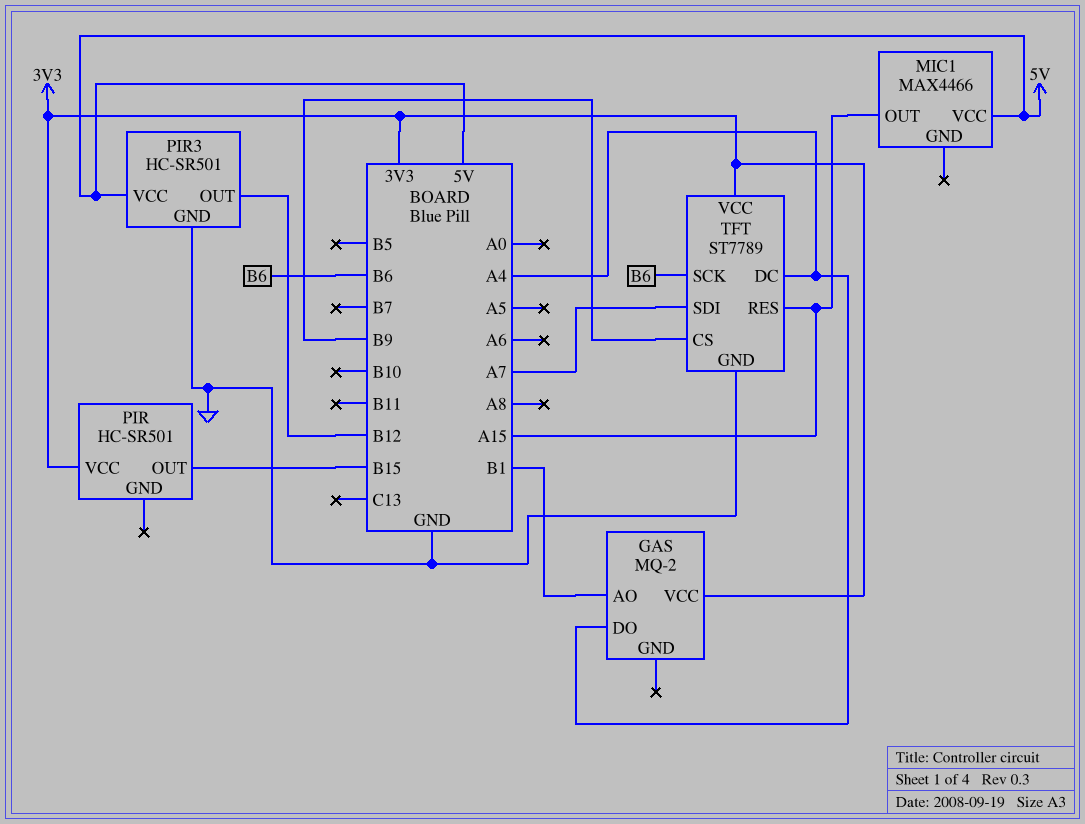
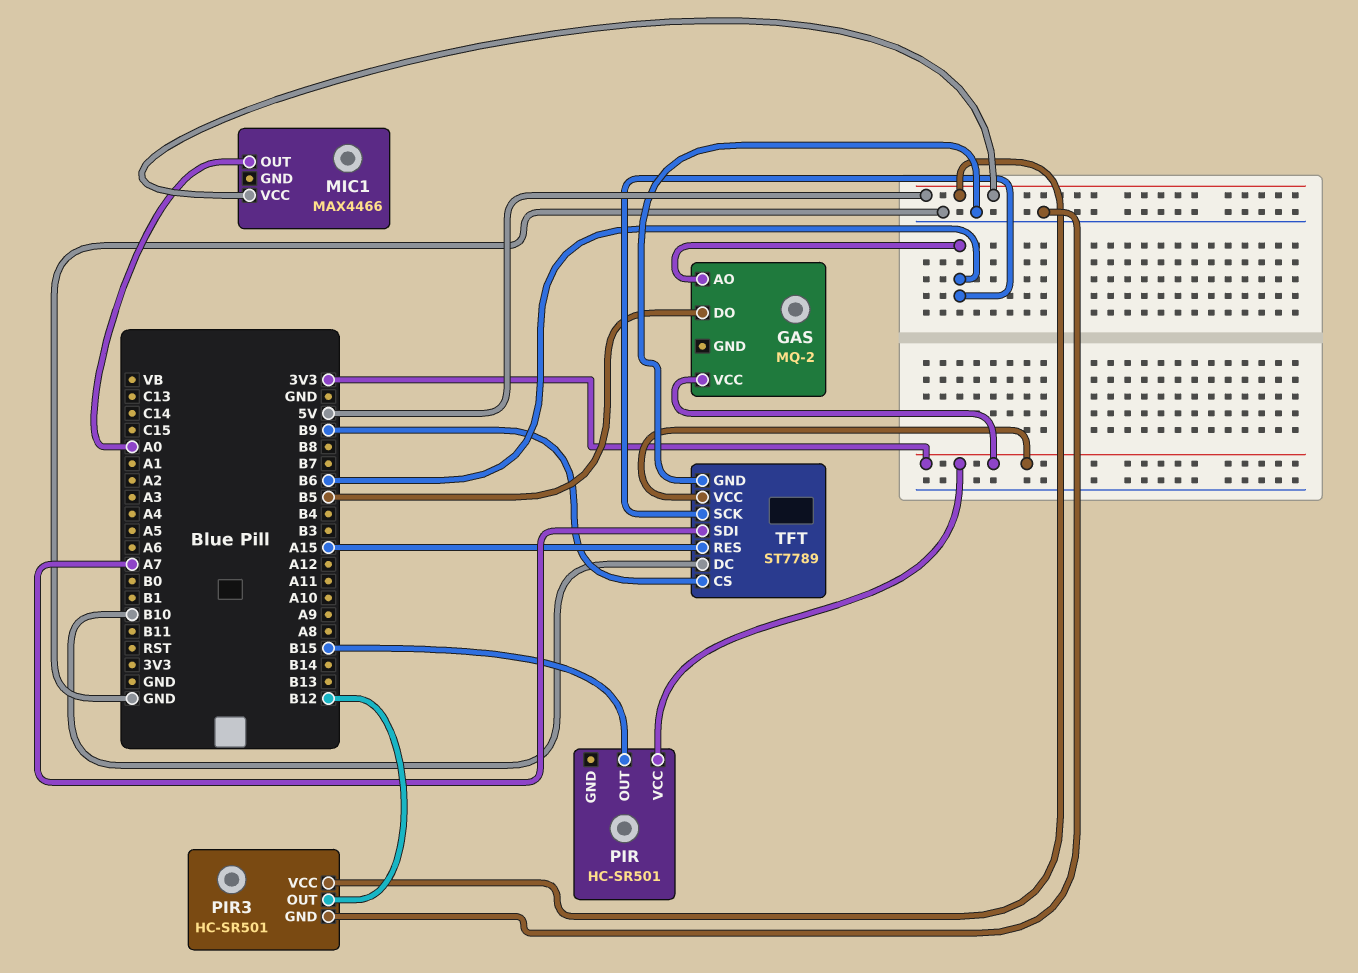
GAS pin AO: B1 -> B6
GAS pin DO: A4 -> B5
MIC1 pin OUT: A15 -> A0
TFT pin DC: A4 -> B10

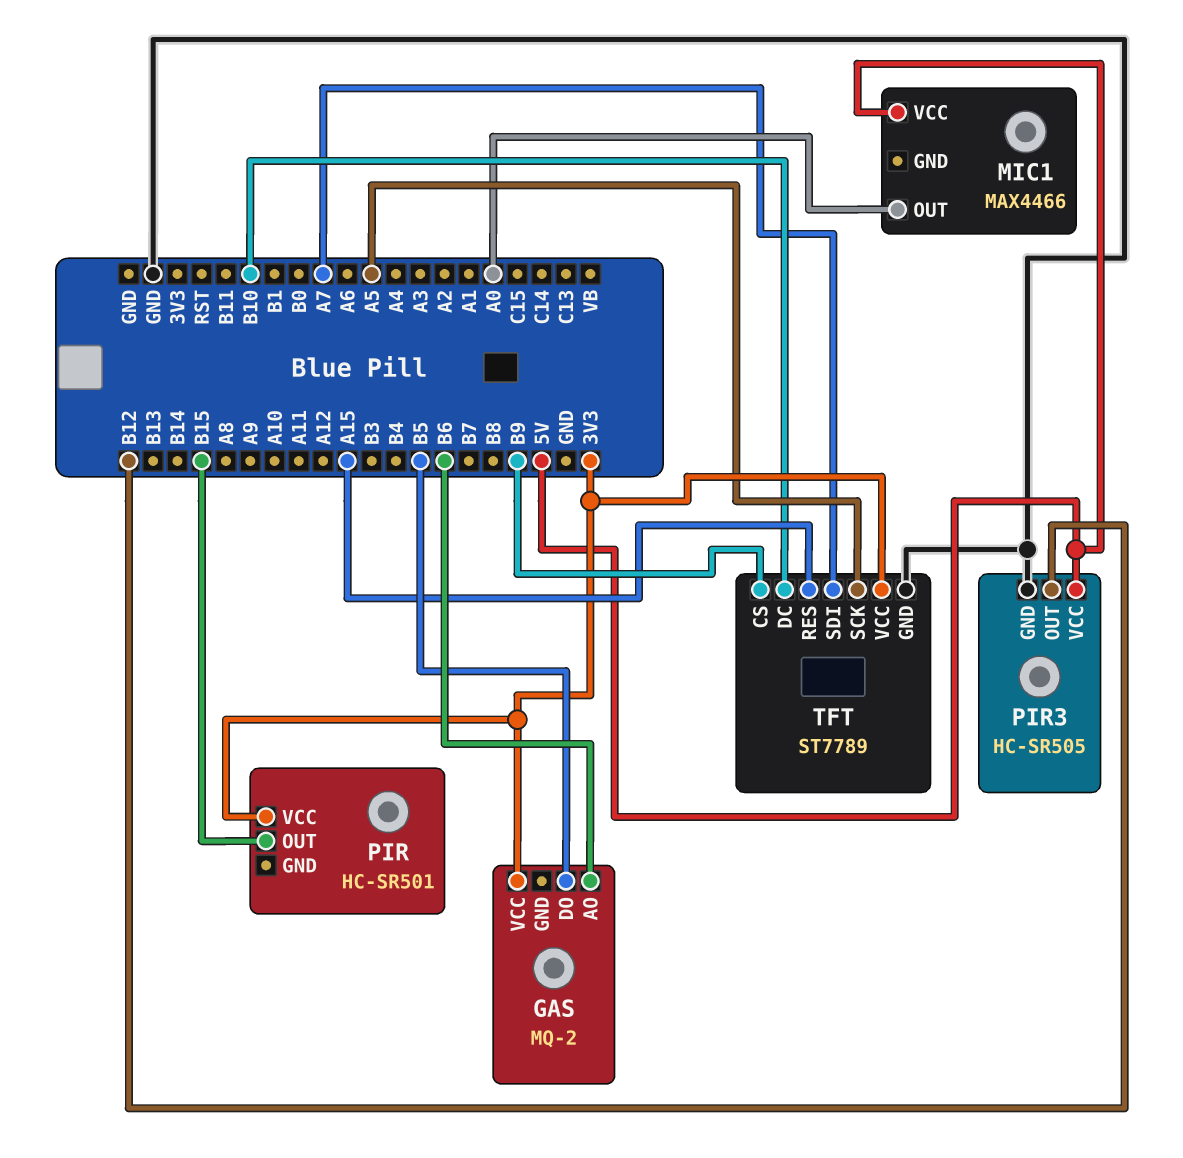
PIR3: HC-SR501 -> HC-SR505
TFT pin SCK: B6 -> A5

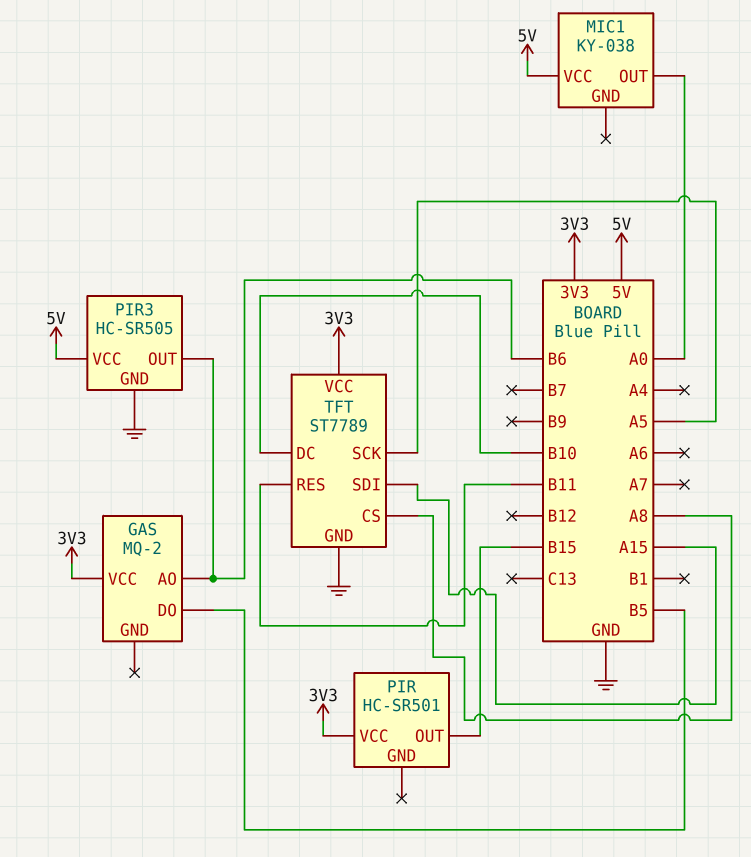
MIC1: MAX4466 -> KY-038
PIR3 pin OUT: B12 -> B6
TFT pin CS: B9 -> A8
TFT pin RES: A15 -> B11
TFT pin SDI: A7 -> A15

